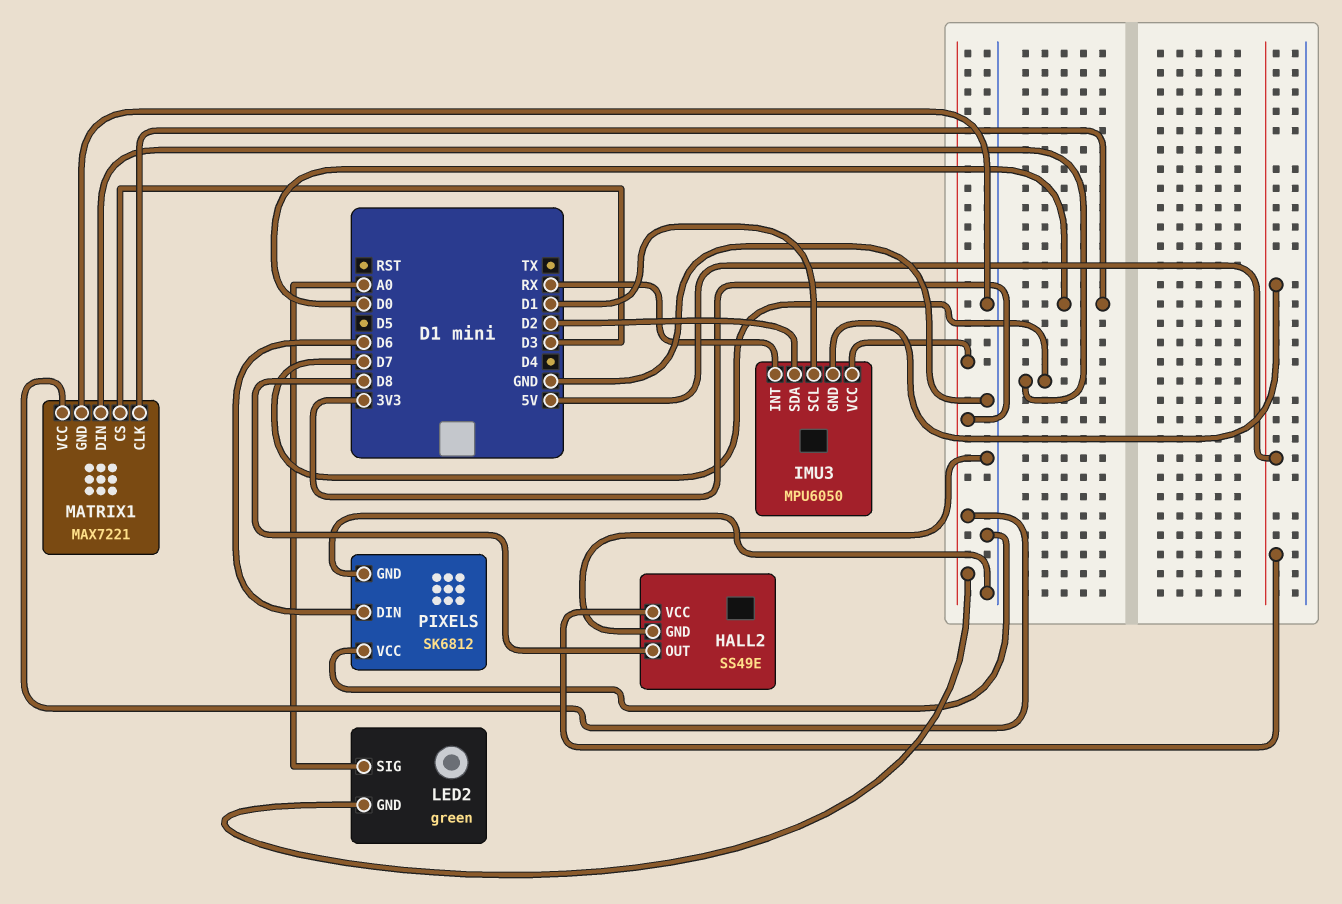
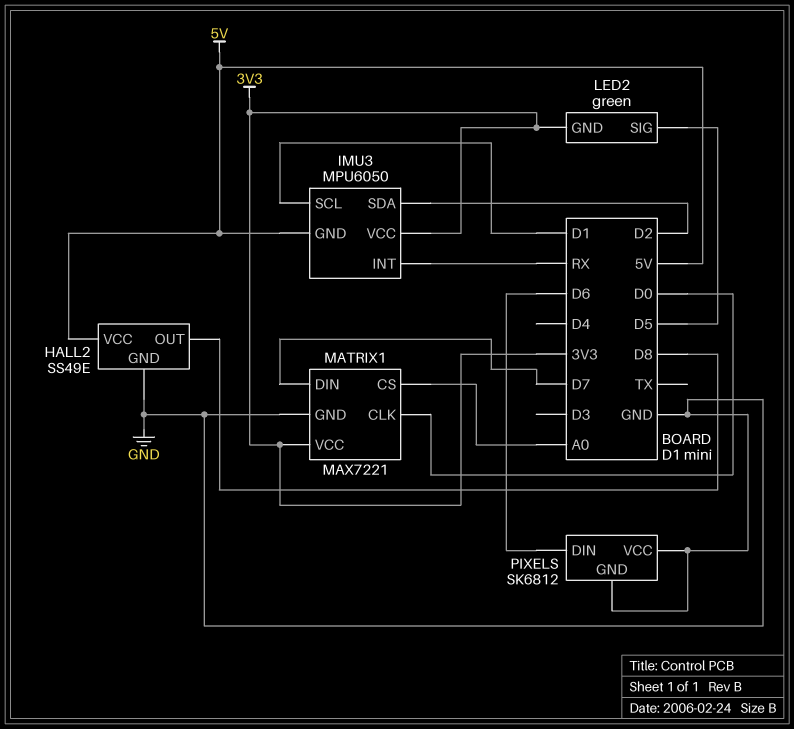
LED2 pin SIG: A0 -> D5
MATRIX1 pin CS: D3 -> A0

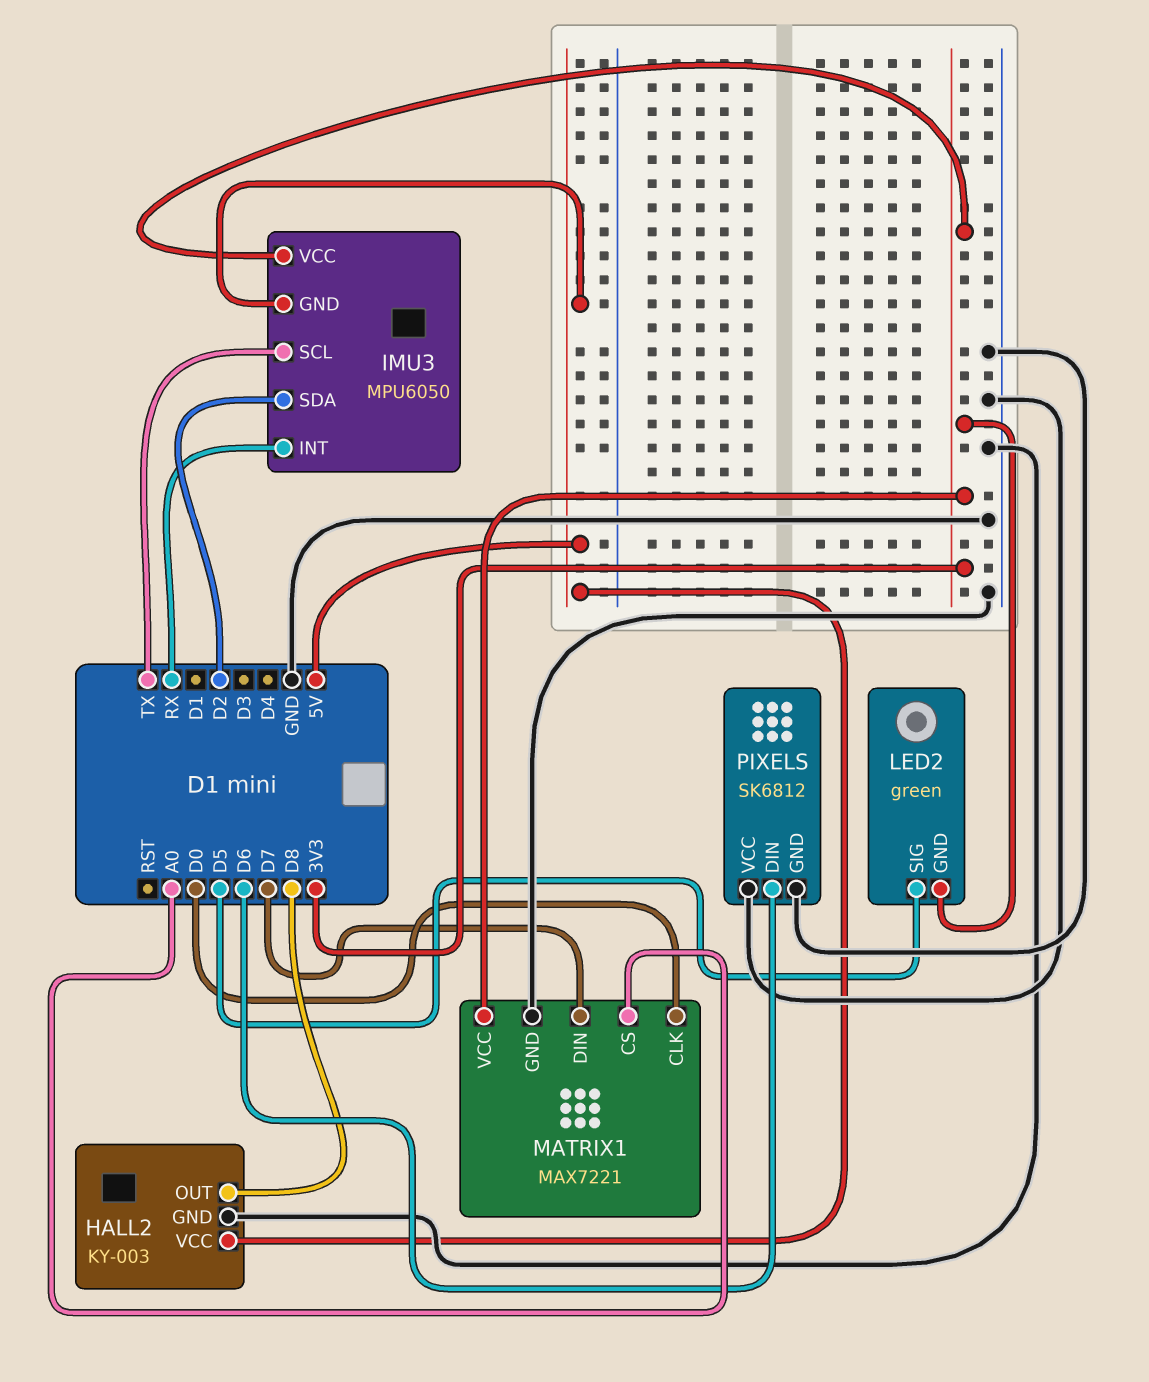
HALL2: SS49E -> KY-003
IMU3 pin SCL: D1 -> TX

